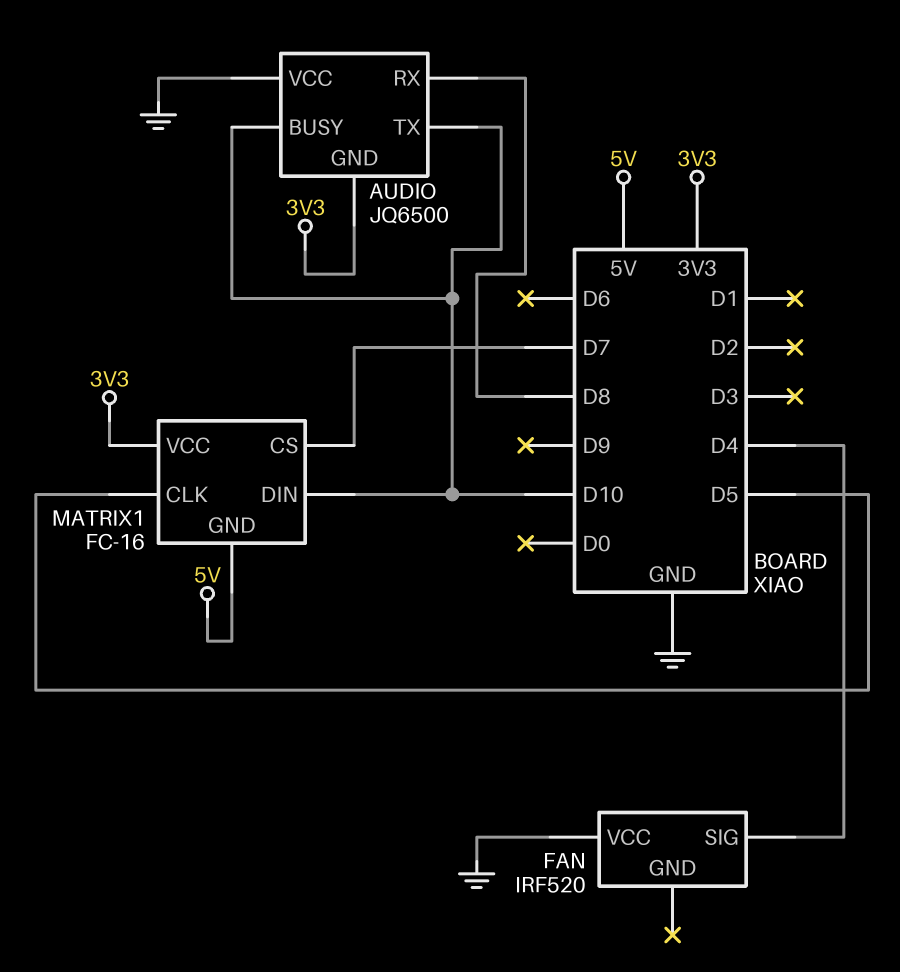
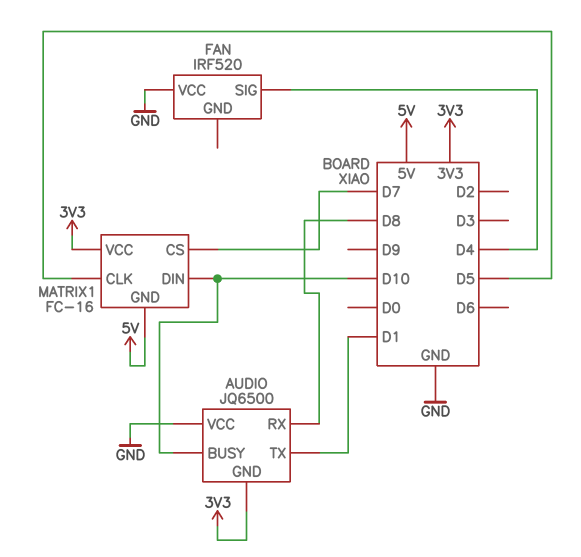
AUDIO pin TX: D10 -> D1

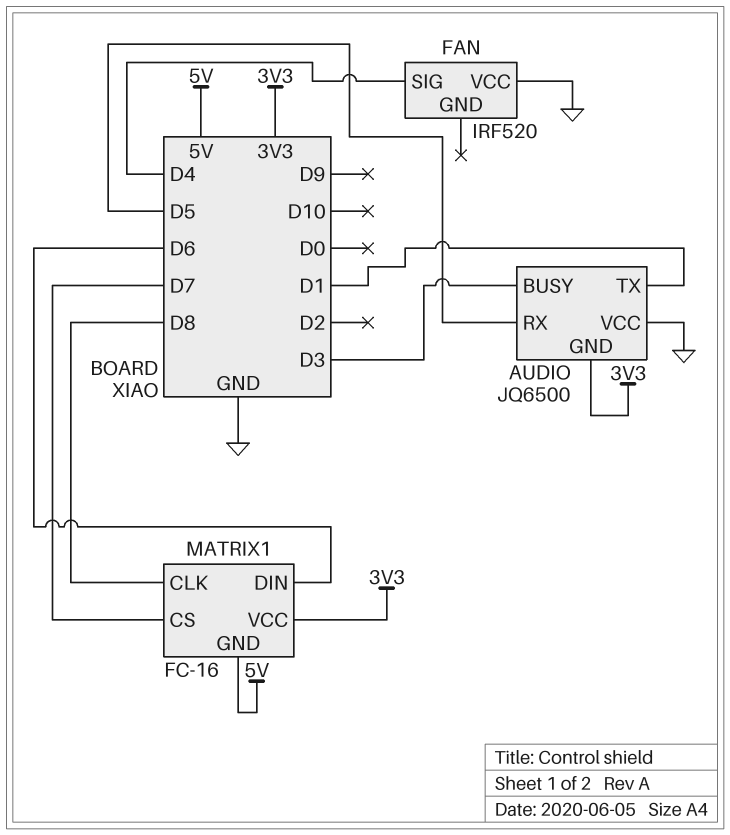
AUDIO pin BUSY: D10 -> D3
AUDIO pin RX: D8 -> D5
MATRIX1 pin CLK: D5 -> D8
MATRIX1 pin DIN: D10 -> D6

